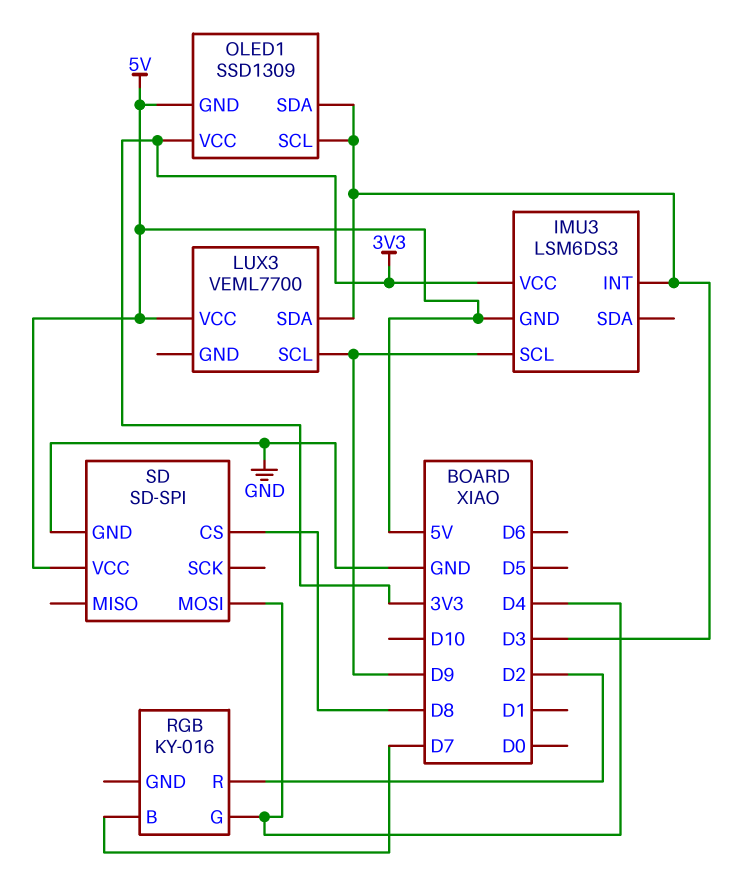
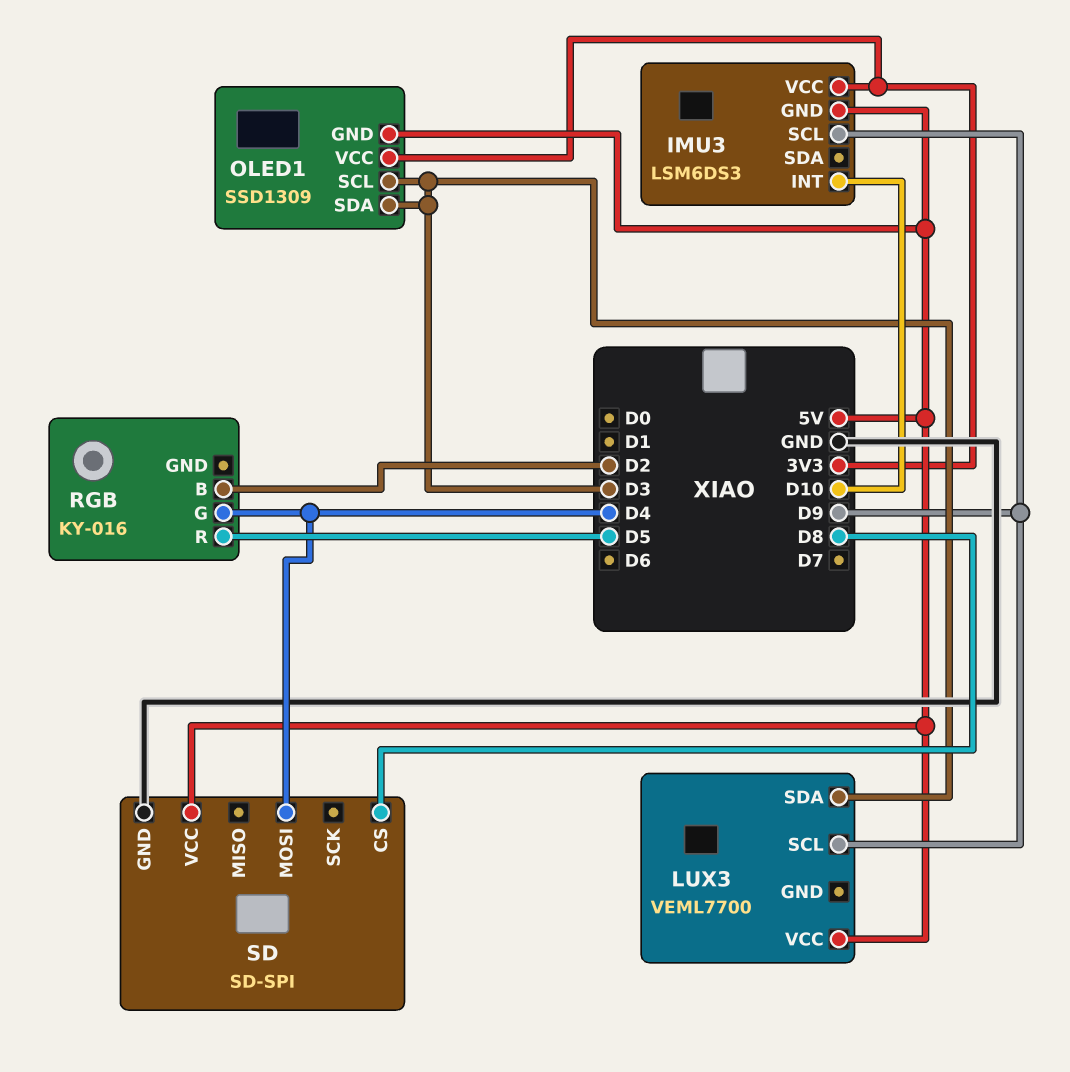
IMU3 pin INT: D3 -> D10
RGB pin B: D7 -> D2
RGB pin R: D2 -> D5

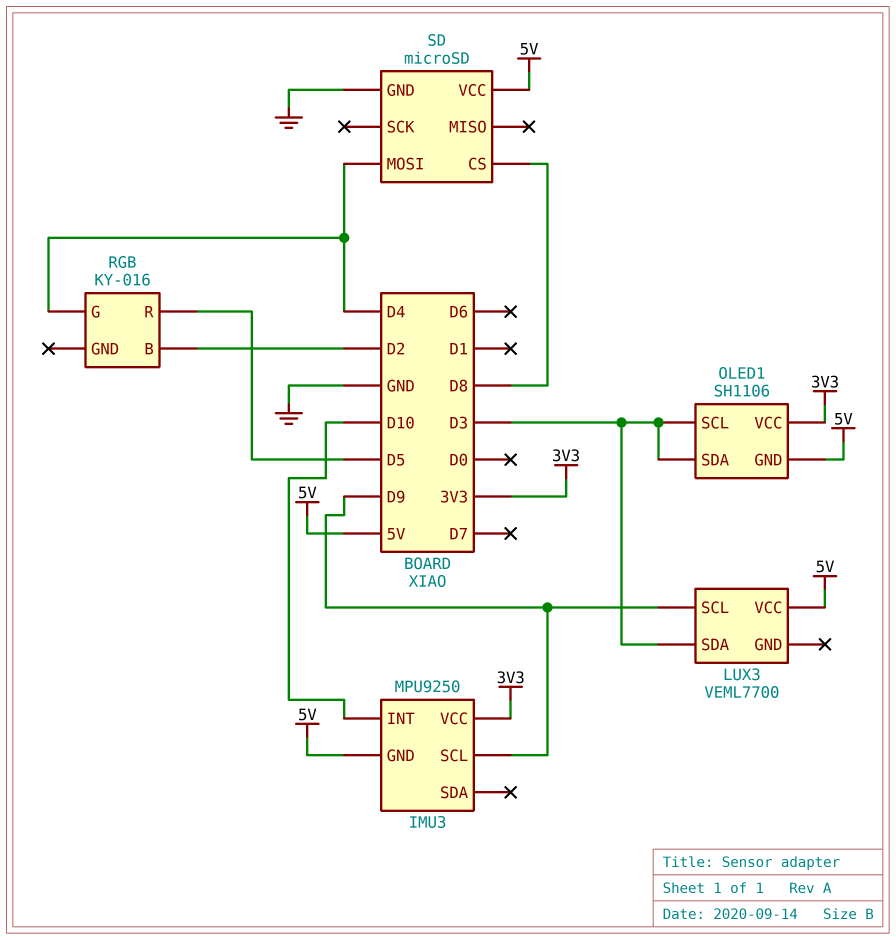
IMU3: LSM6DS3 -> MPU9250
OLED1: SSD1309 -> SH1106
SD: SD-SPI -> microSD

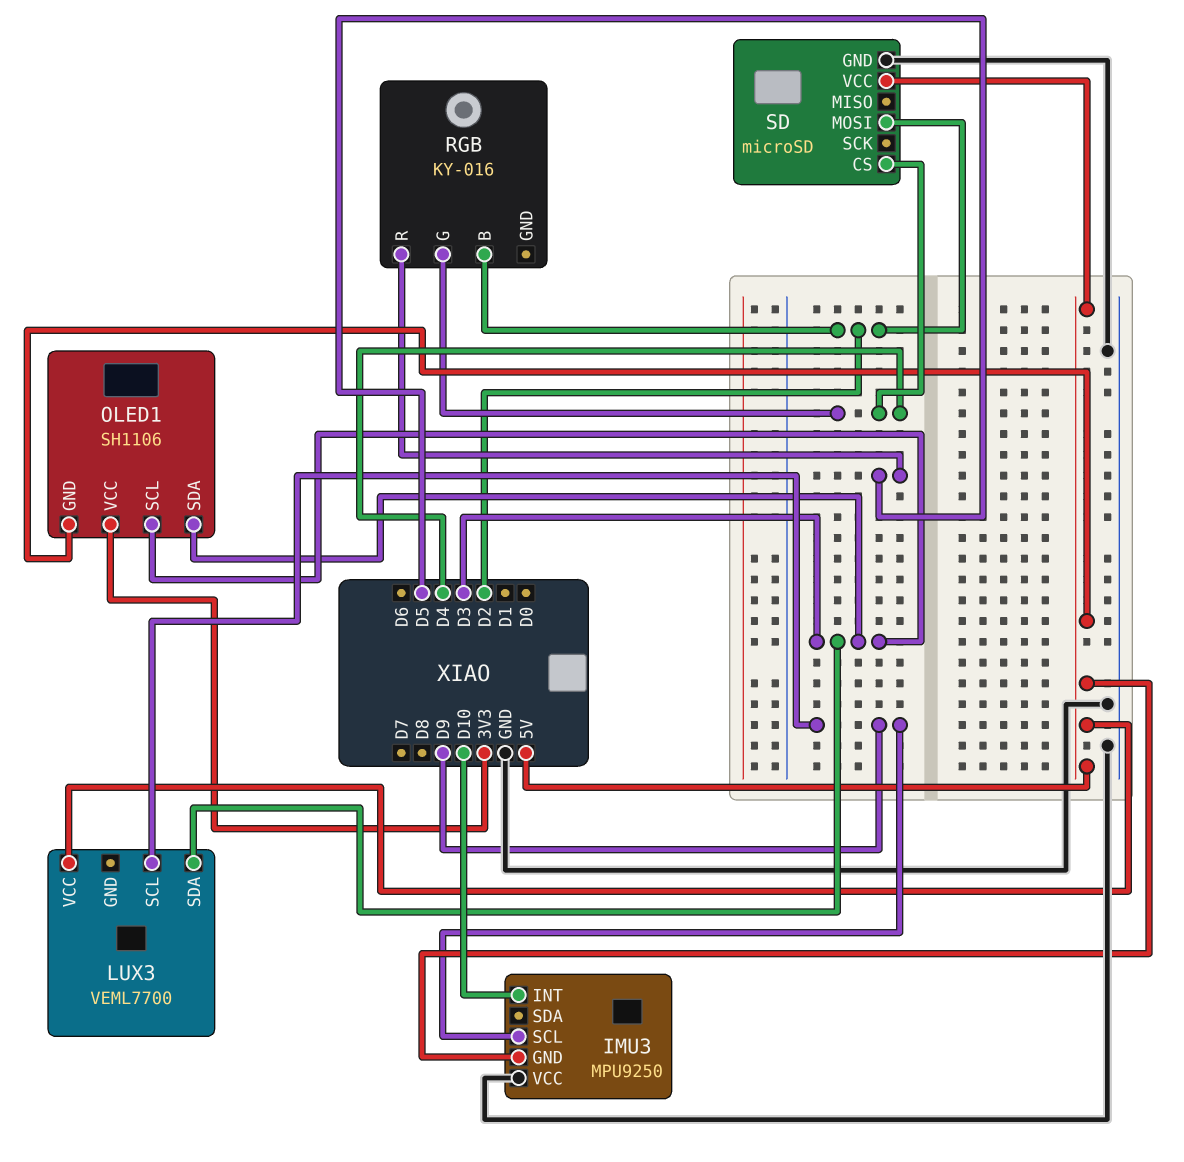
IMU3 pin VCC: 3V3 -> GND
SD pin CS: D8 -> D4
SD pin MOSI: D4 -> D2

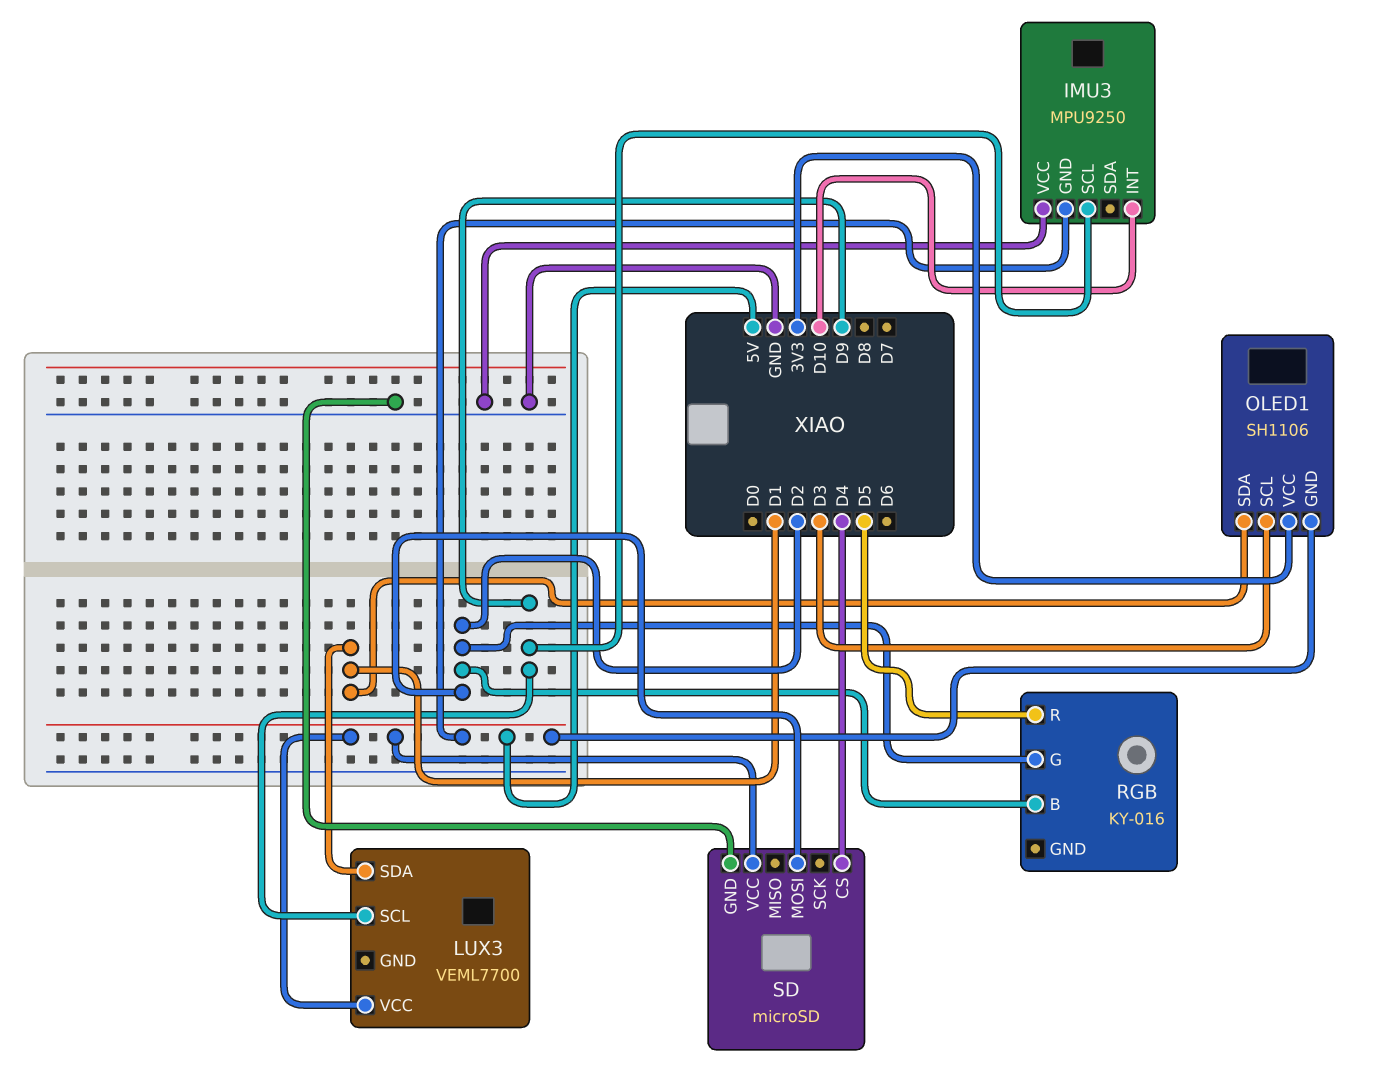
LUX3 pin SDA: D3 -> D1
OLED1 pin SDA: D3 -> D1
RGB pin G: D4 -> D2

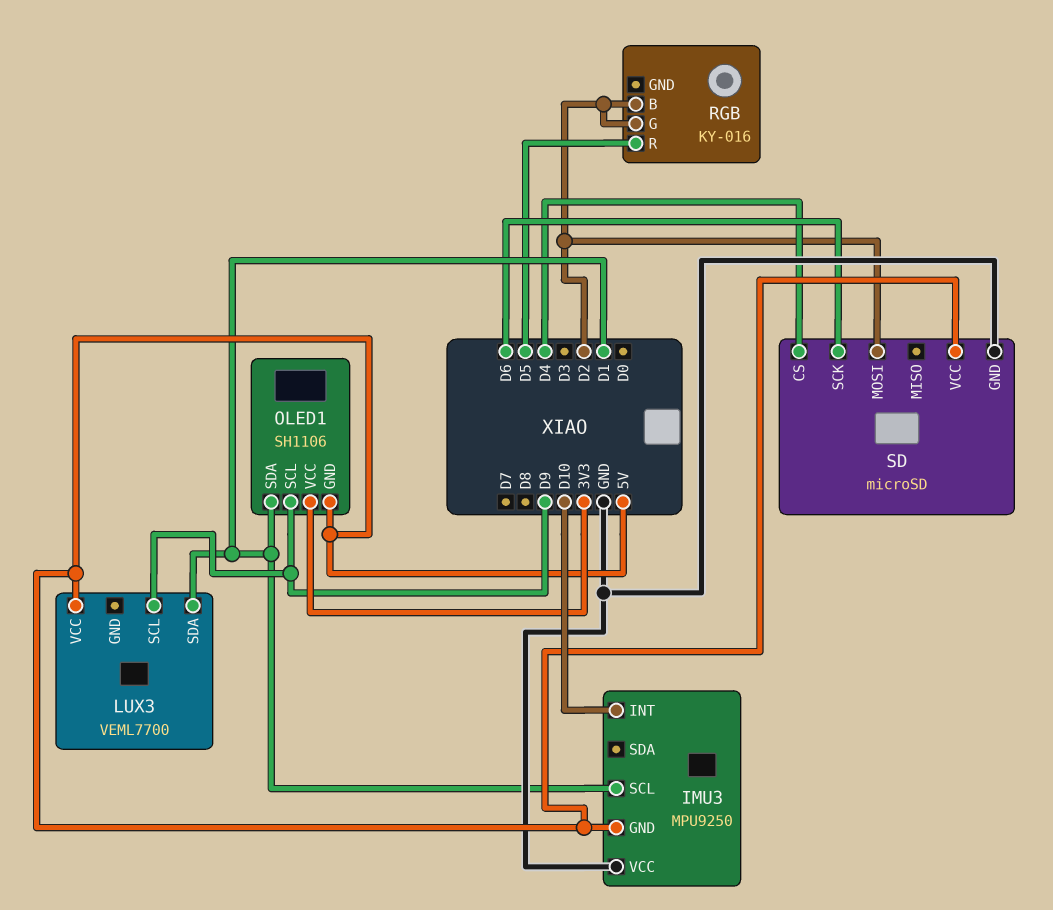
IMU3 pin SCL: D9 -> D1
OLED1 pin SCL: D3 -> D9
SD pin SCK: none -> D6

